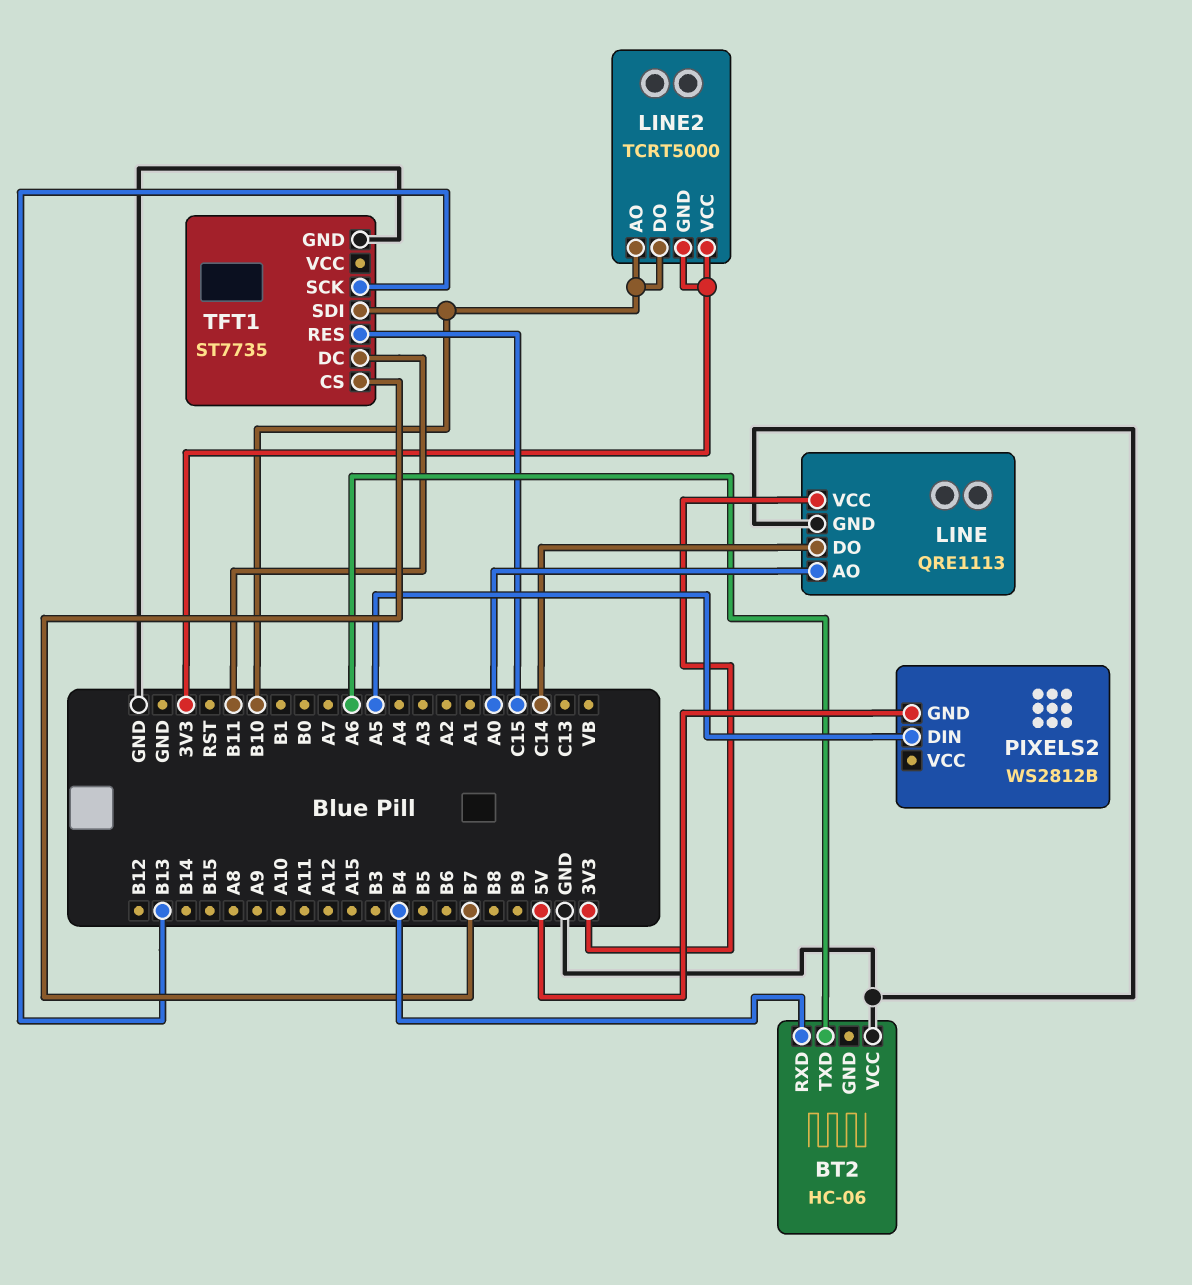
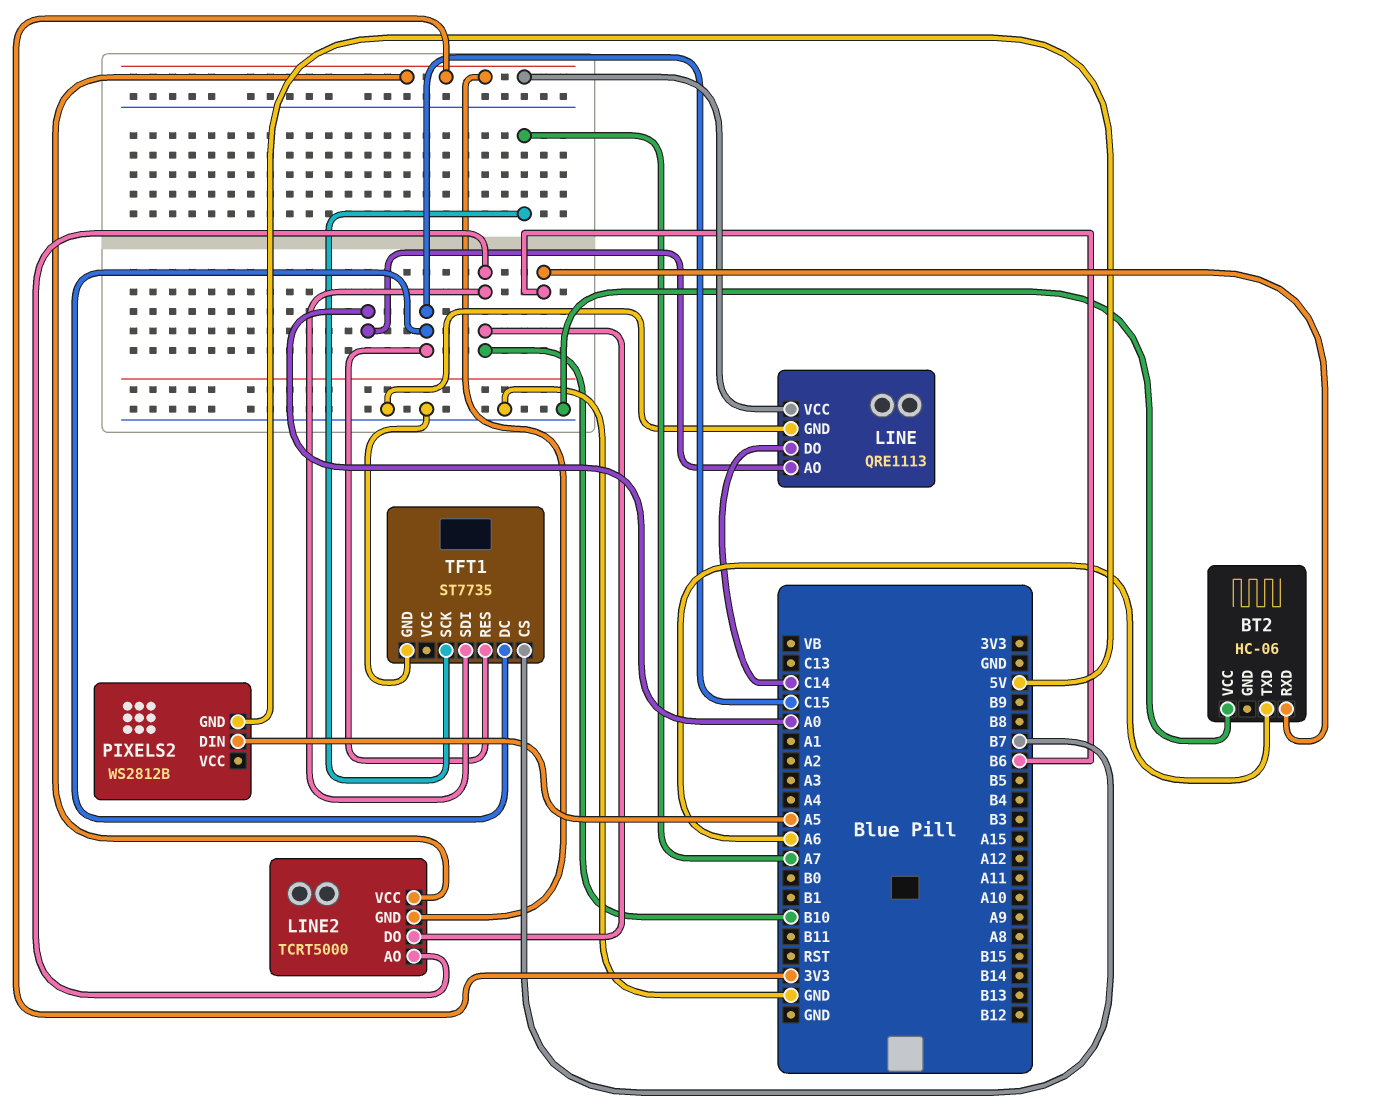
BT2 pin RXD: B4 -> B6
TFT1 pin DC: B11 -> C15
TFT1 pin SCK: B13 -> A7

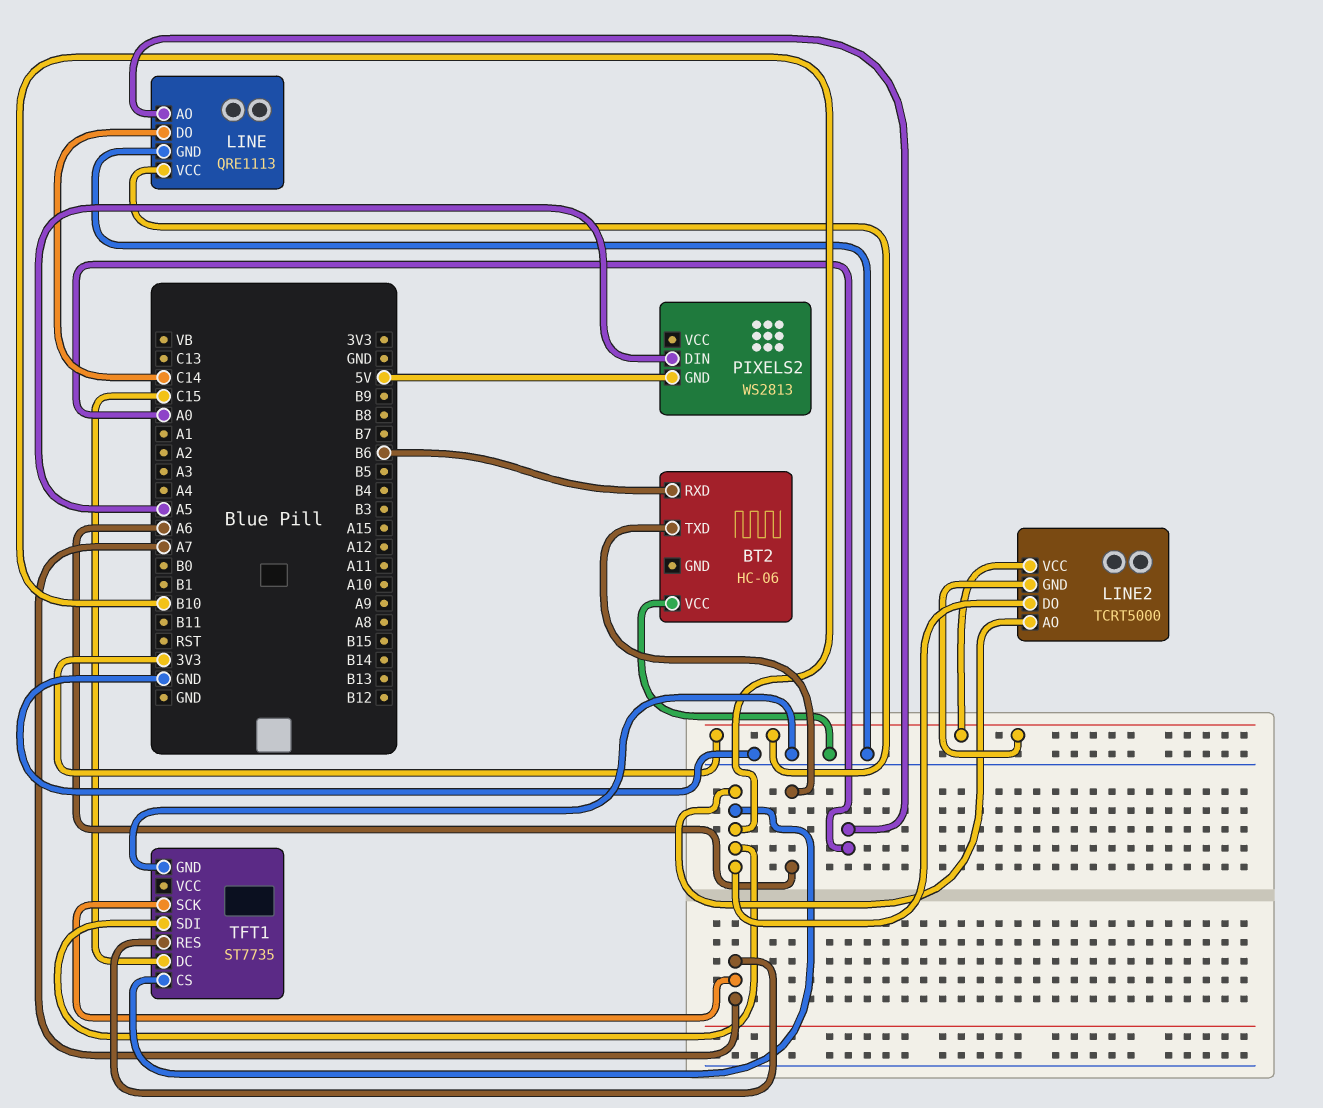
PIXELS2: WS2812B -> WS2813
TFT1 pin CS: B7 -> B10
TFT1 pin RES: C15 -> A7

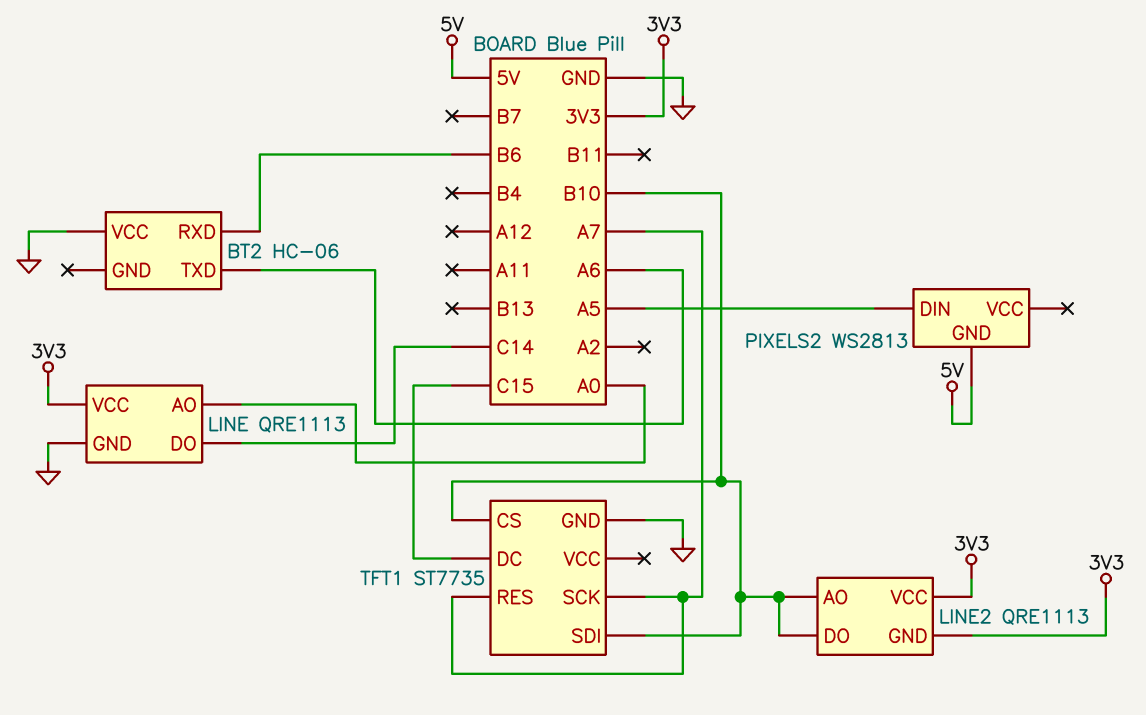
LINE2: TCRT5000 -> QRE1113

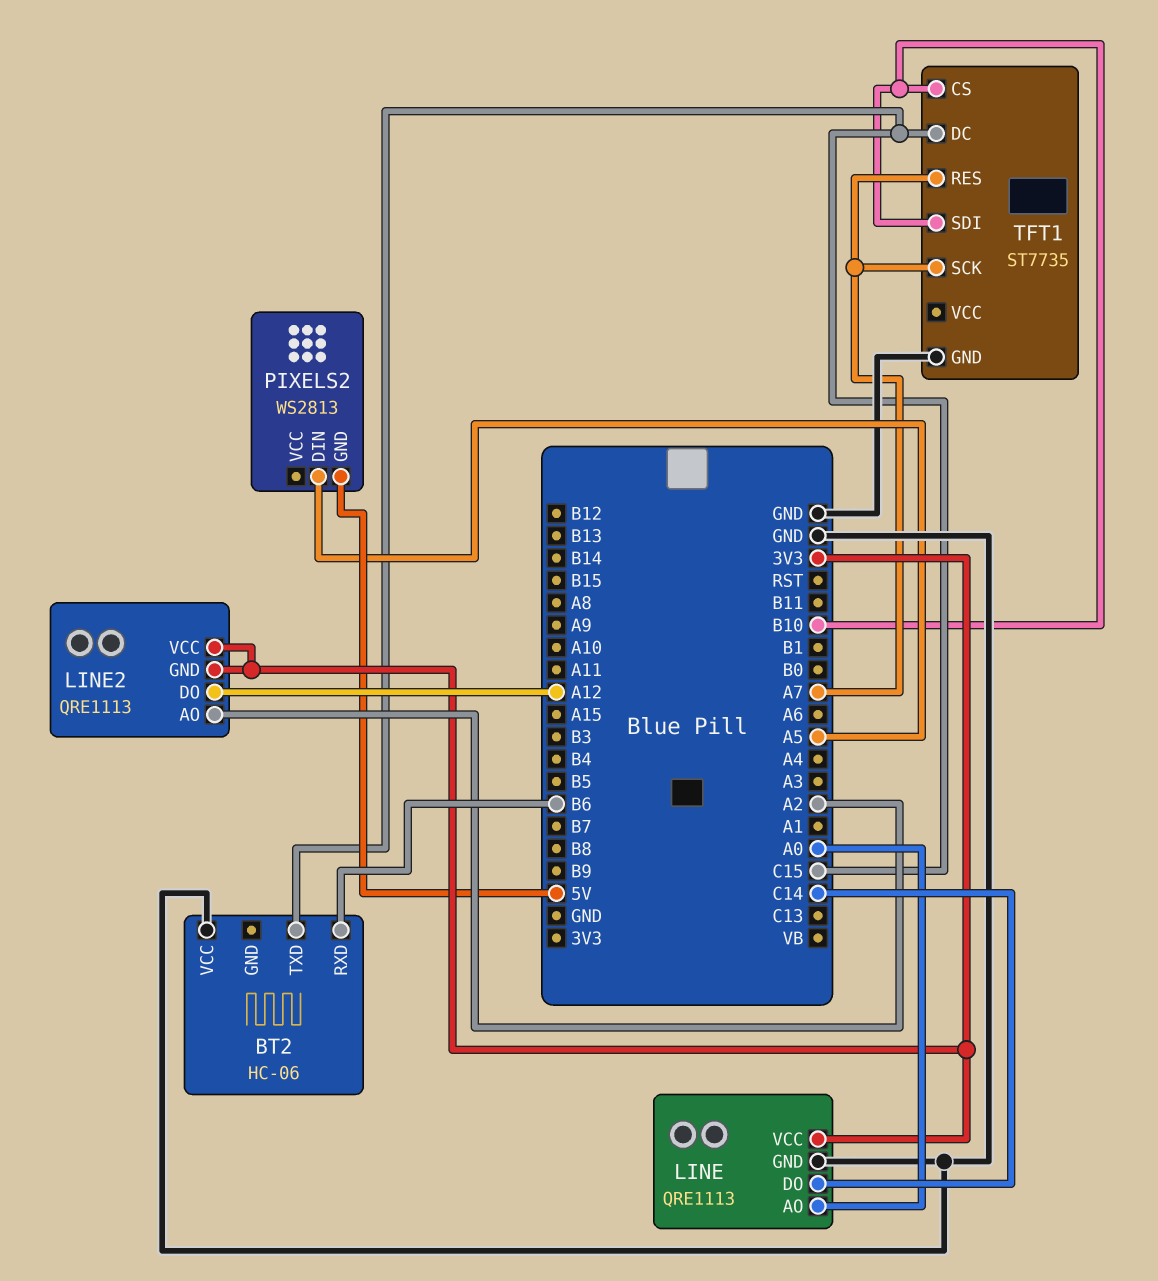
BT2 pin TXD: A6 -> C15
LINE2 pin AO: B10 -> A2
LINE2 pin DO: B10 -> A12

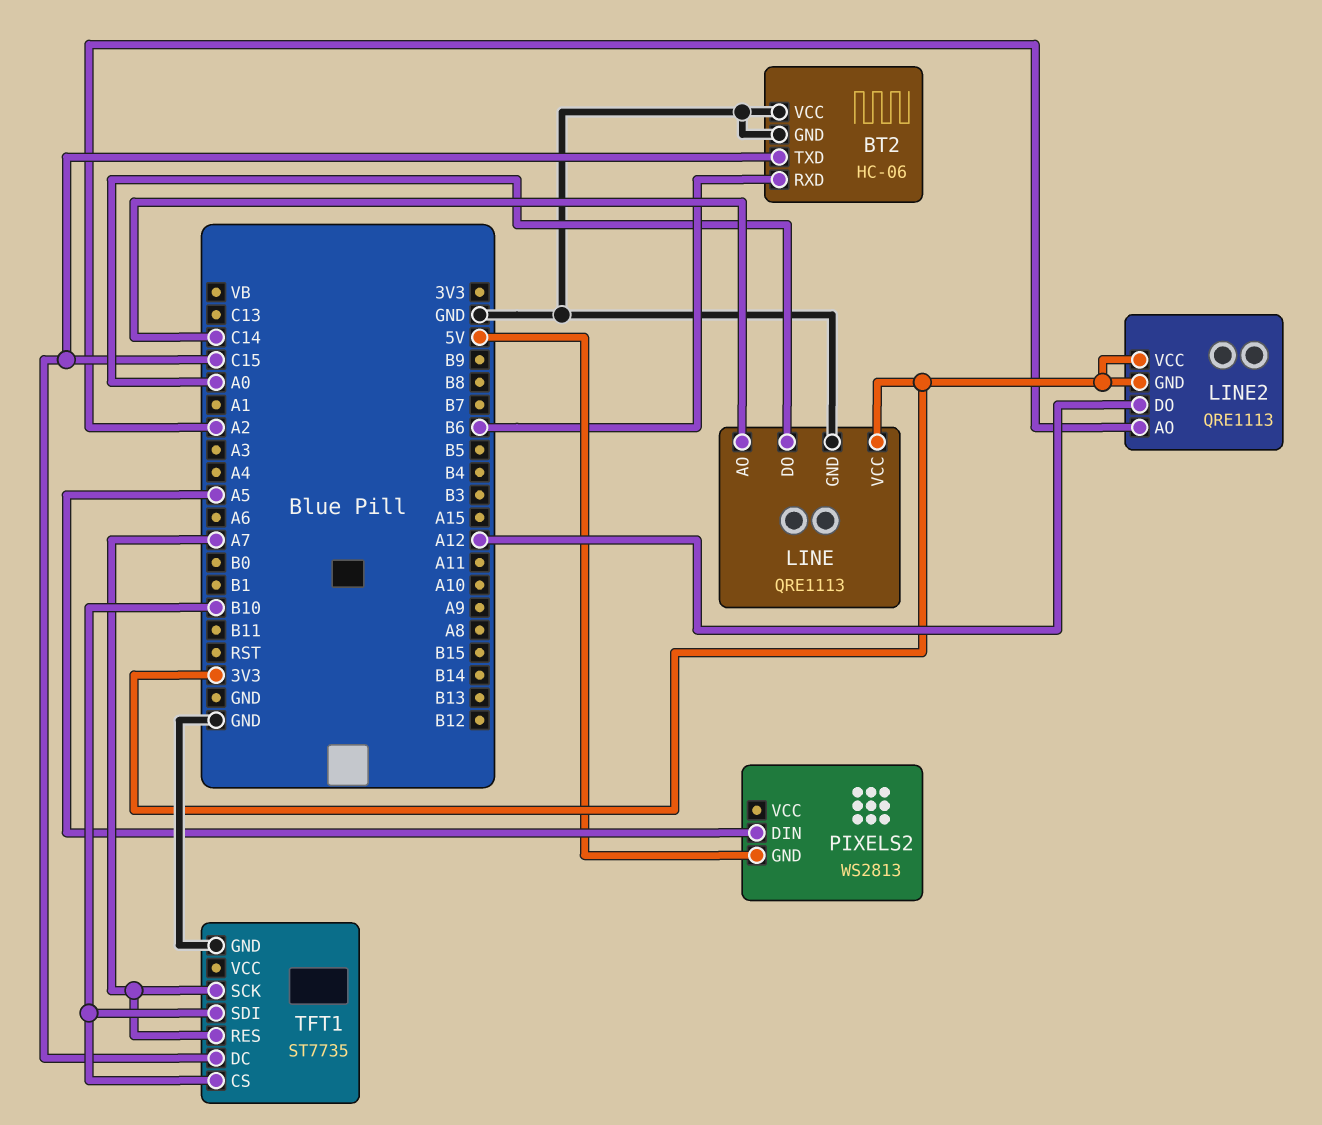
BT2 pin GND: none -> GND
LINE pin AO: A0 -> C14
LINE pin DO: C14 -> A0

